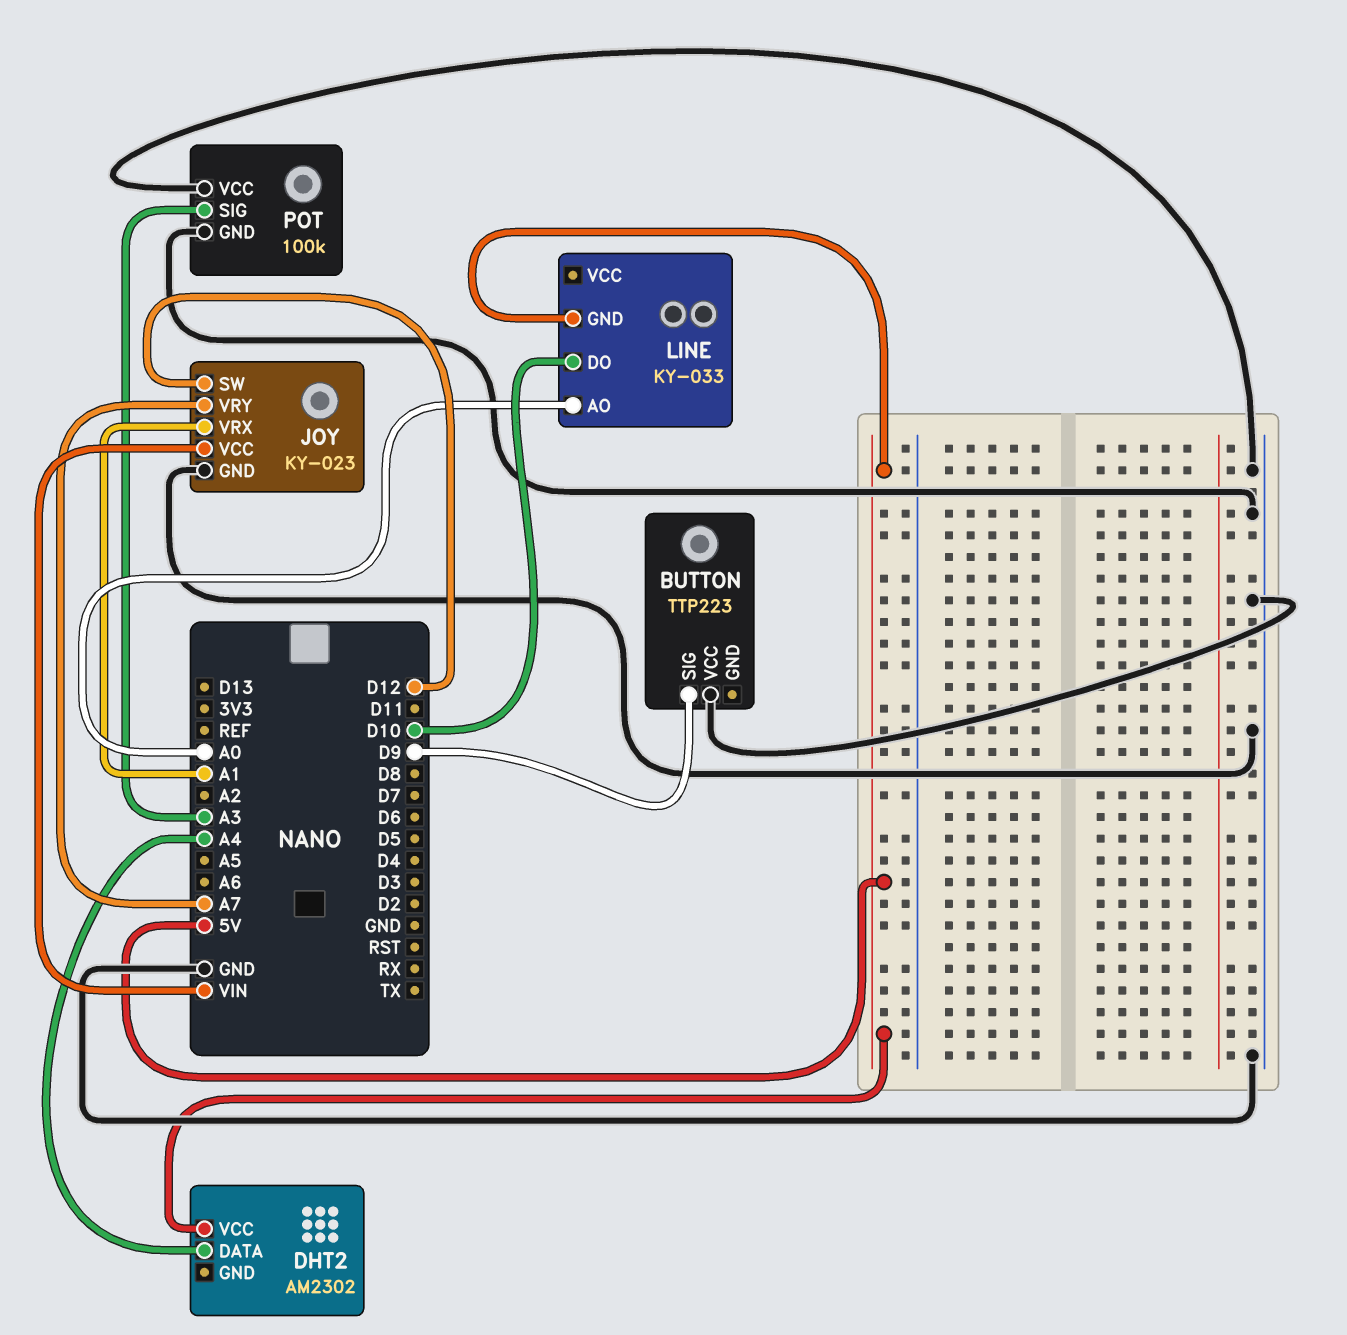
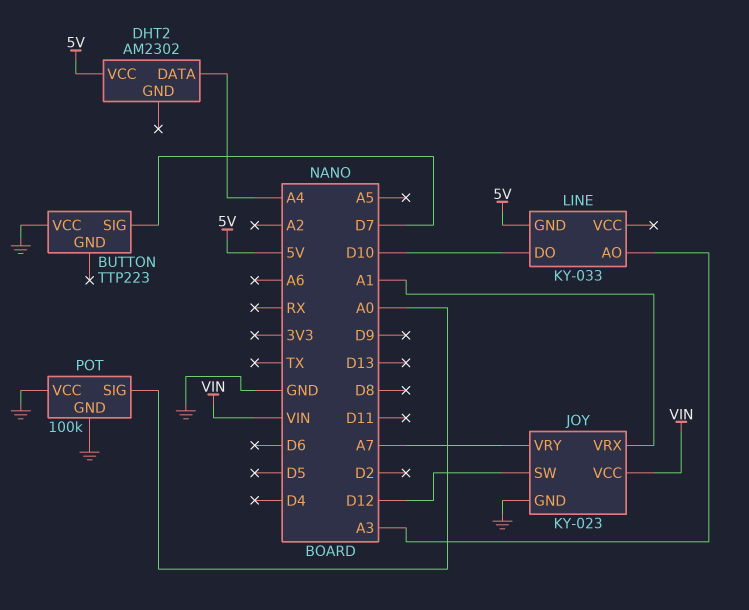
BUTTON pin SIG: D9 -> D7
LINE pin AO: A0 -> A3
POT pin SIG: A3 -> A0

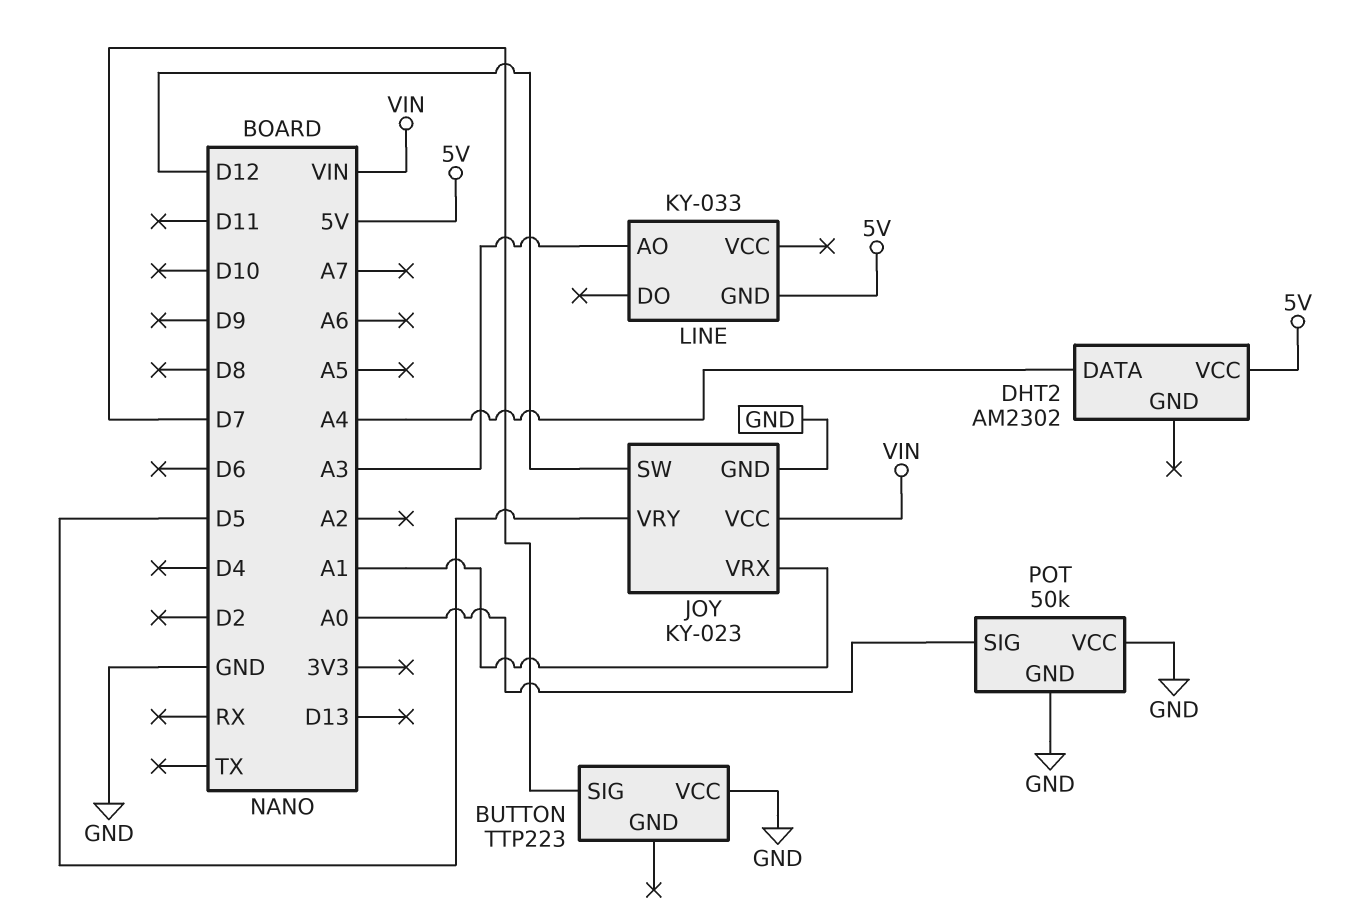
JOY pin VRY: A7 -> D5
LINE pin DO: D10 -> none
POT: 100k -> 50k

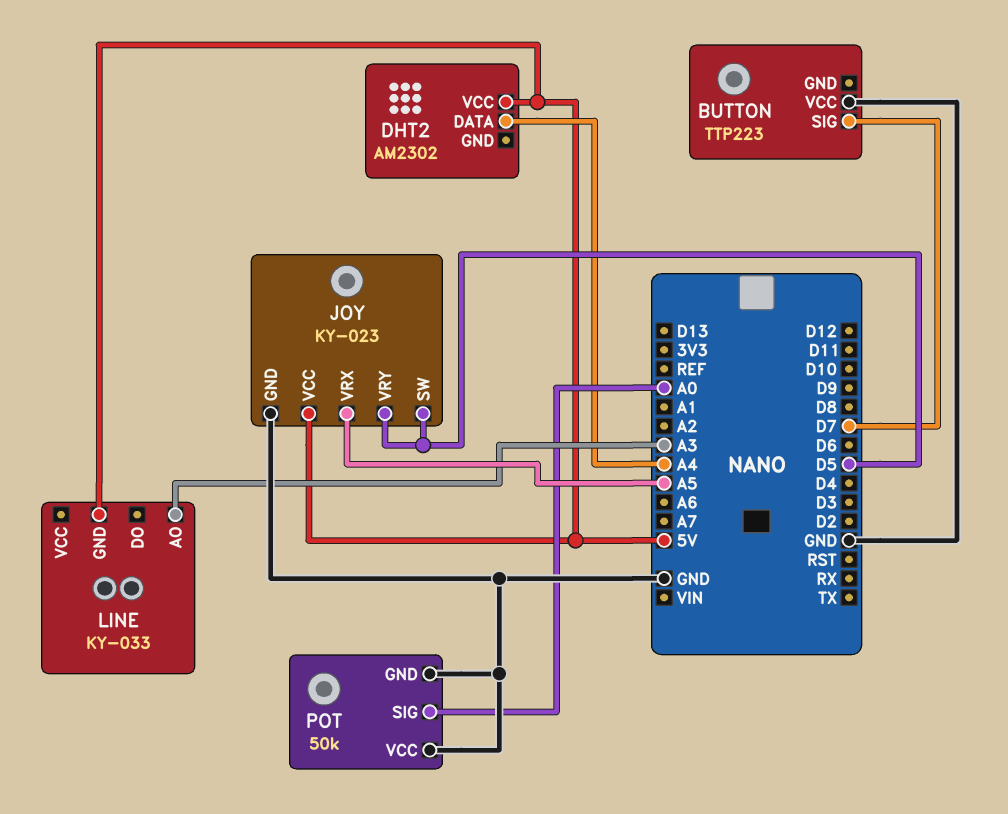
JOY pin SW: D12 -> D5
JOY pin VCC: VIN -> 5V
JOY pin VRX: A1 -> A5

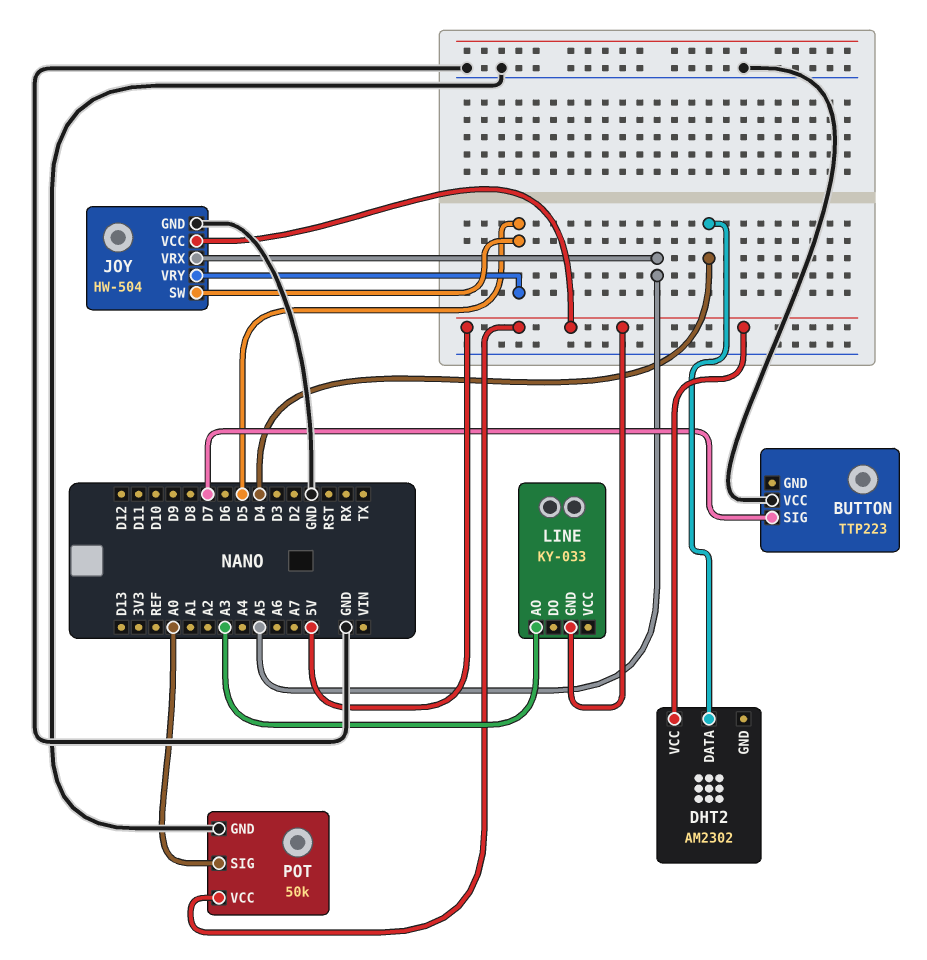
DHT2 pin DATA: A4 -> D4
JOY: KY-023 -> HW-504
POT pin VCC: GND -> 5V

